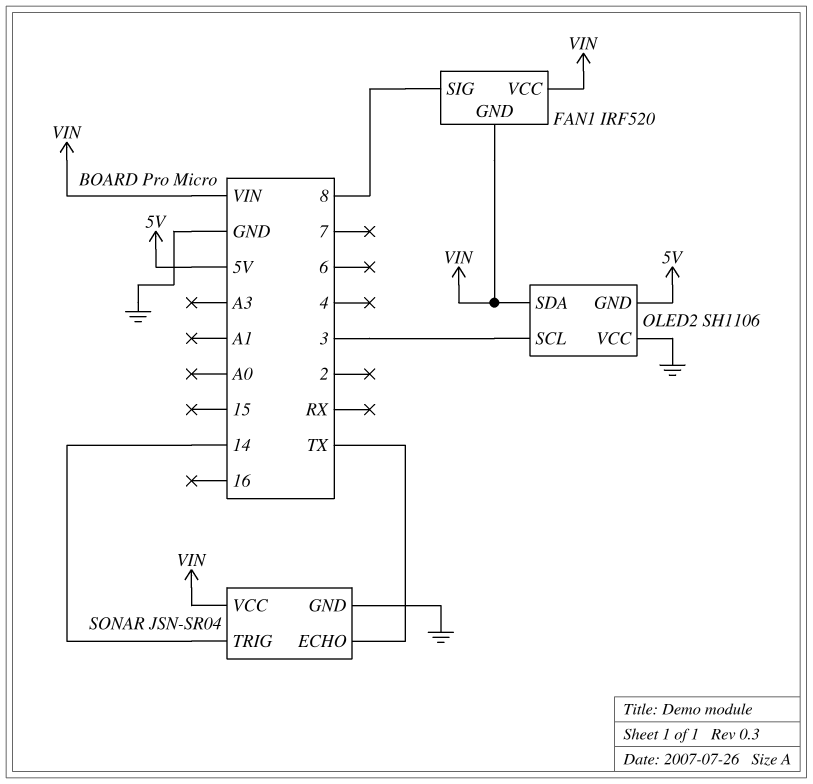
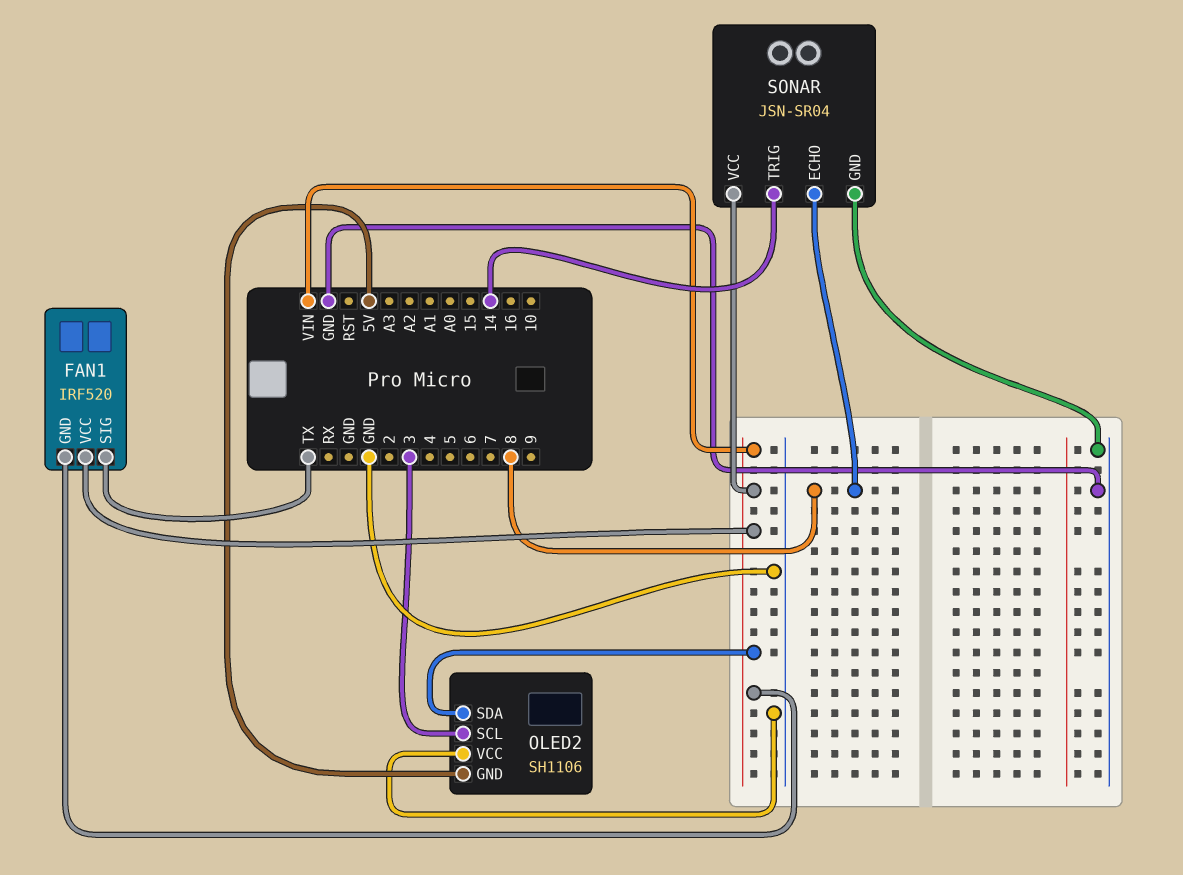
FAN1 pin SIG: 8 -> TX
SONAR pin ECHO: TX -> 8

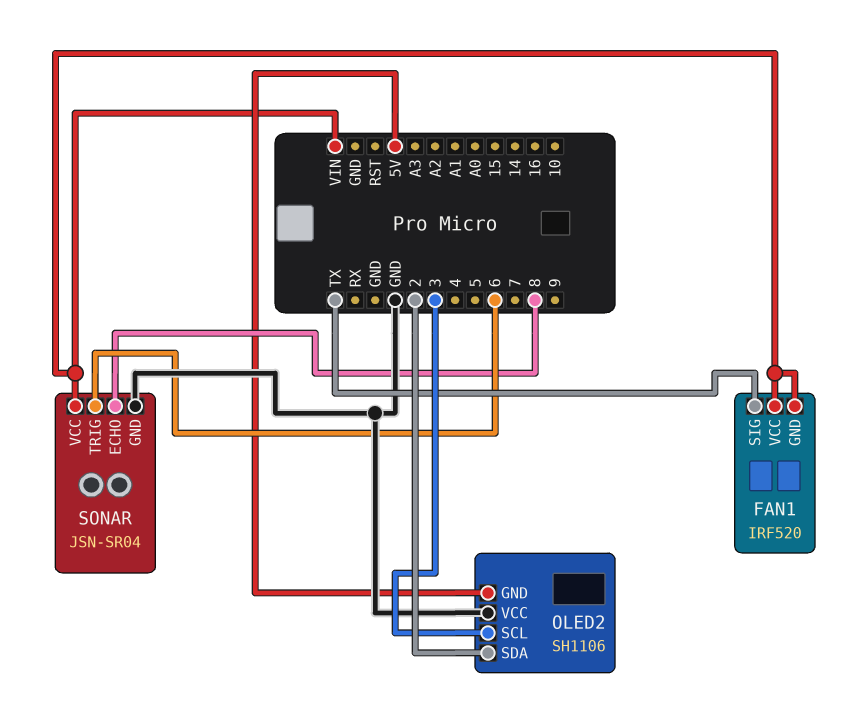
OLED2 pin SDA: VIN -> 2
SONAR pin TRIG: 14 -> 6

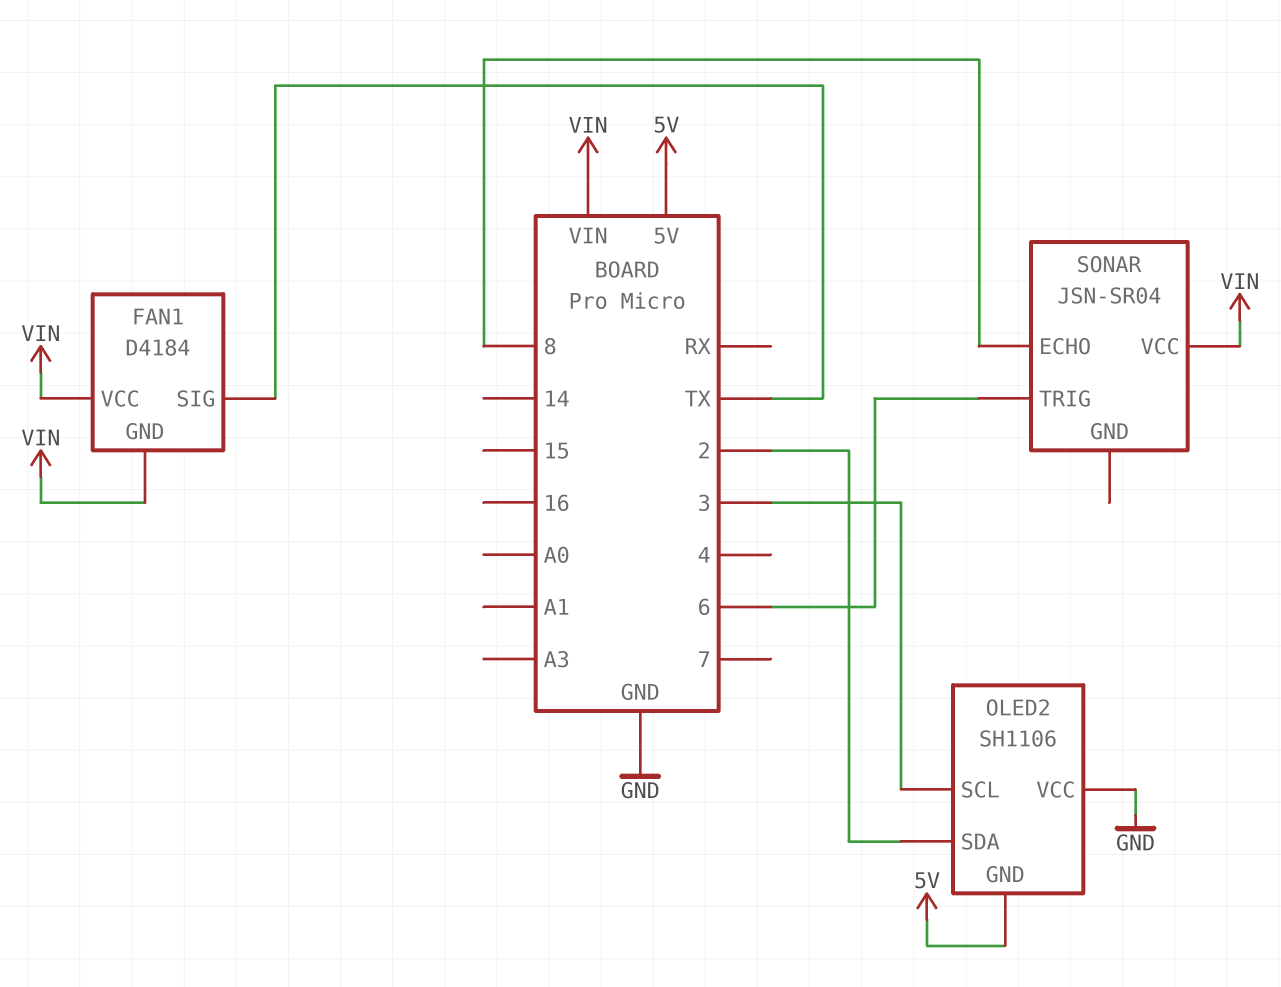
FAN1: IRF520 -> D4184
SONAR pin GND: GND -> none

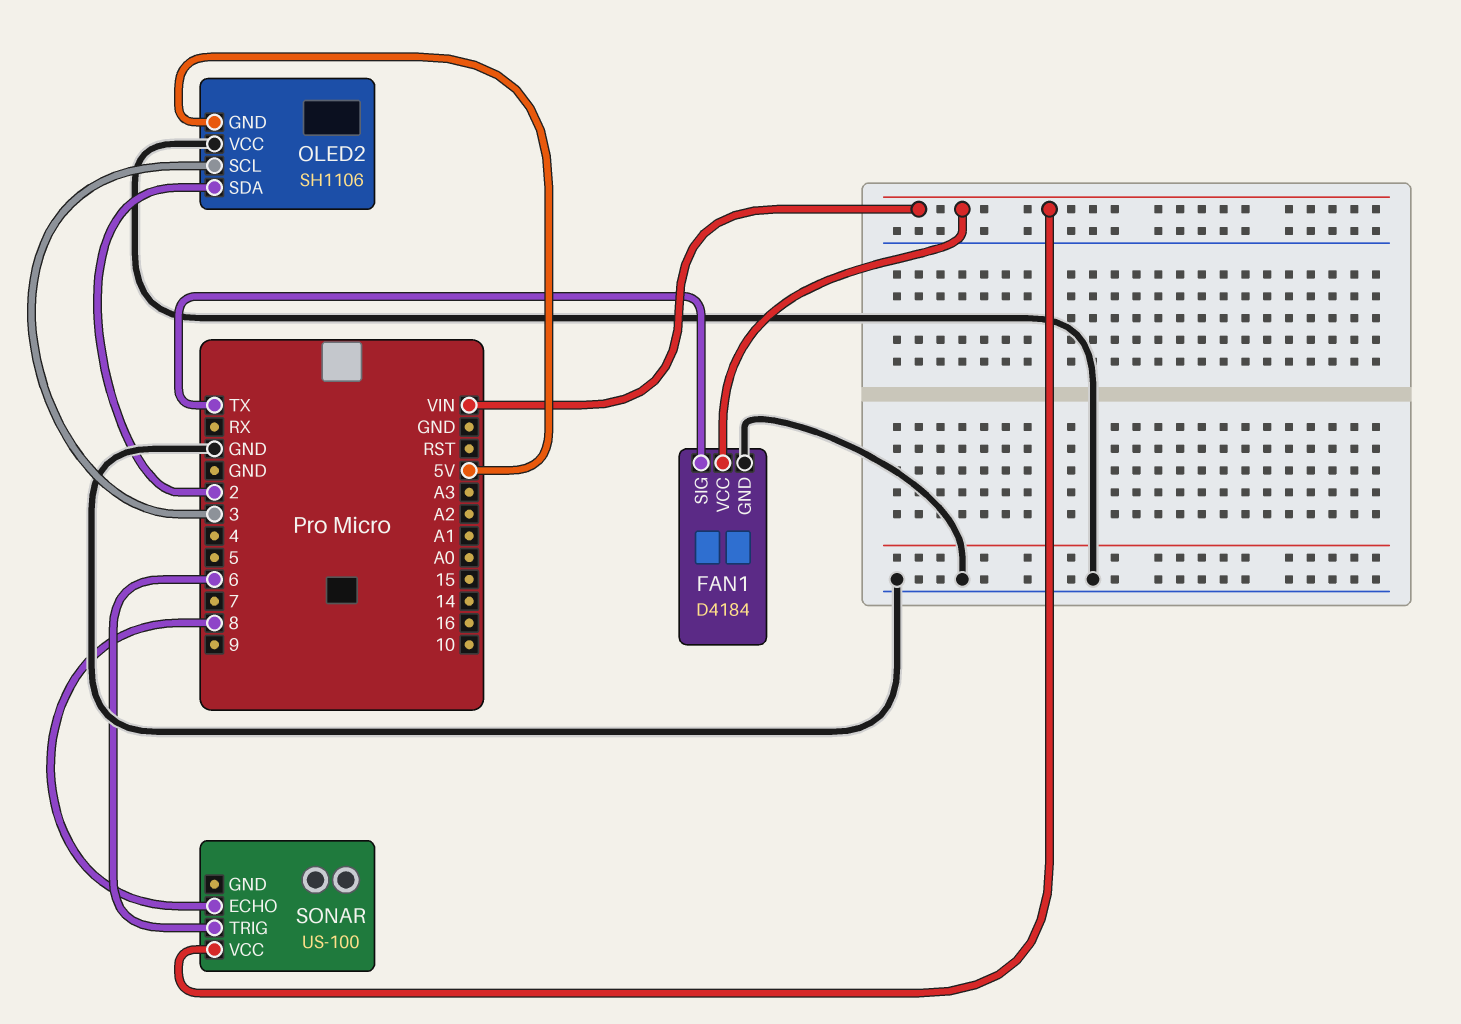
FAN1 pin GND: VIN -> GND
SONAR: JSN-SR04 -> US-100

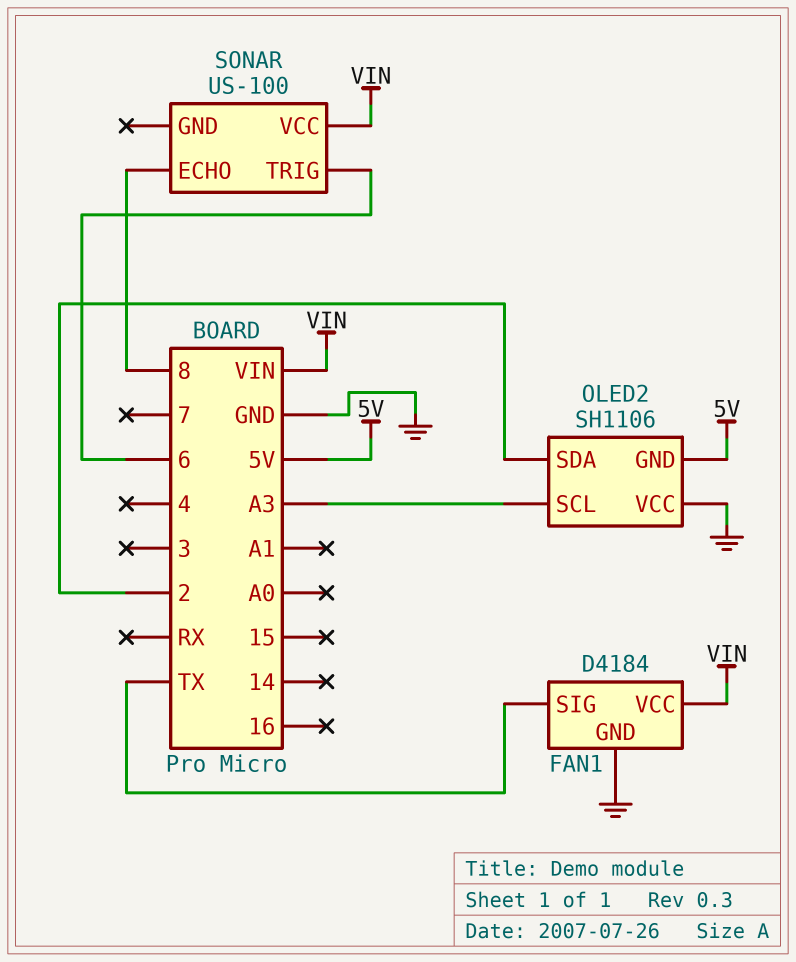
OLED2 pin SCL: 3 -> A3

